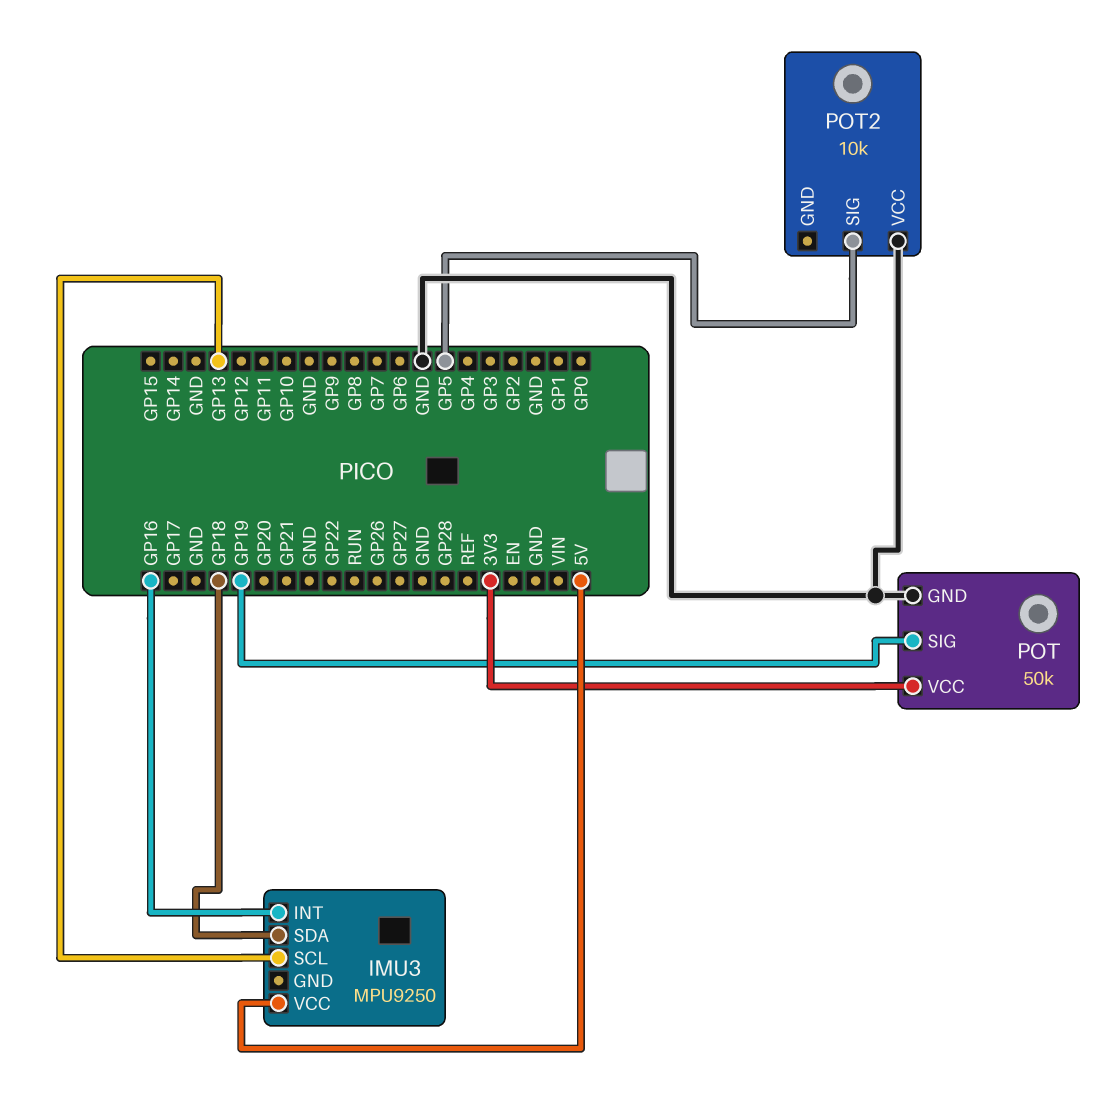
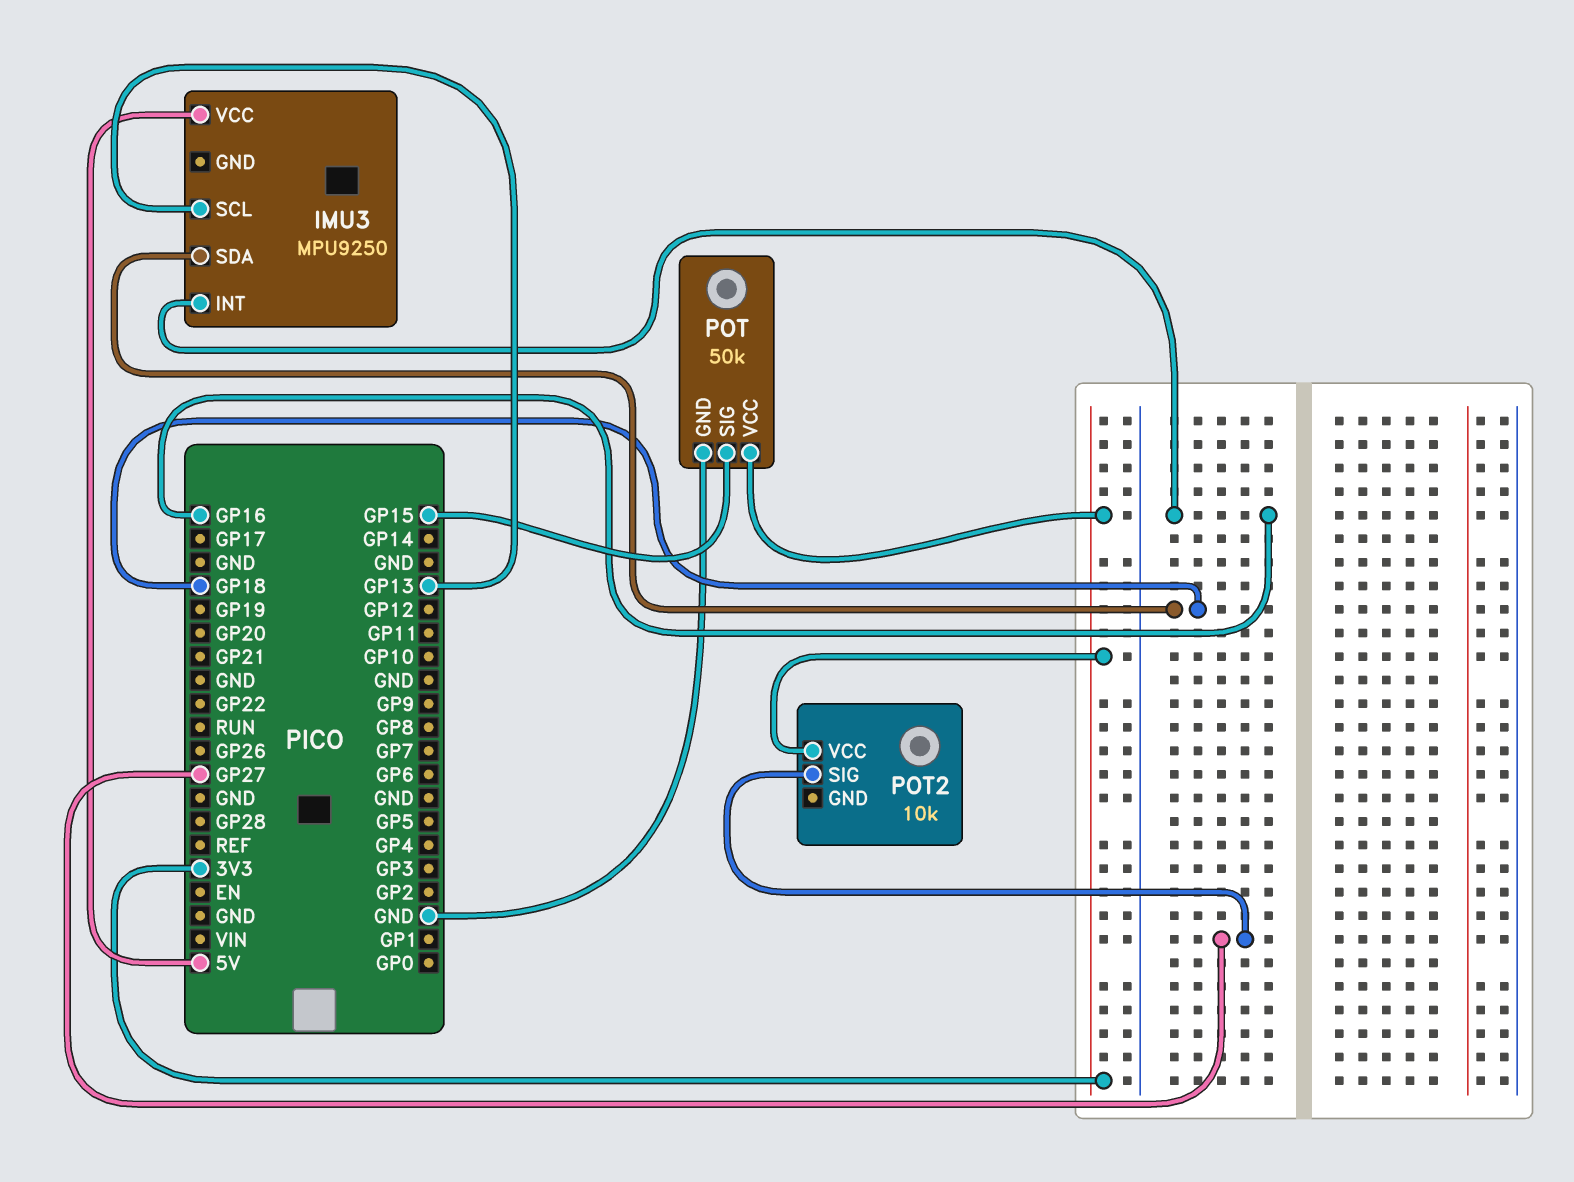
POT pin SIG: GP19 -> GP15
POT2 pin SIG: GP5 -> GP27
POT2 pin VCC: GND -> 3V3

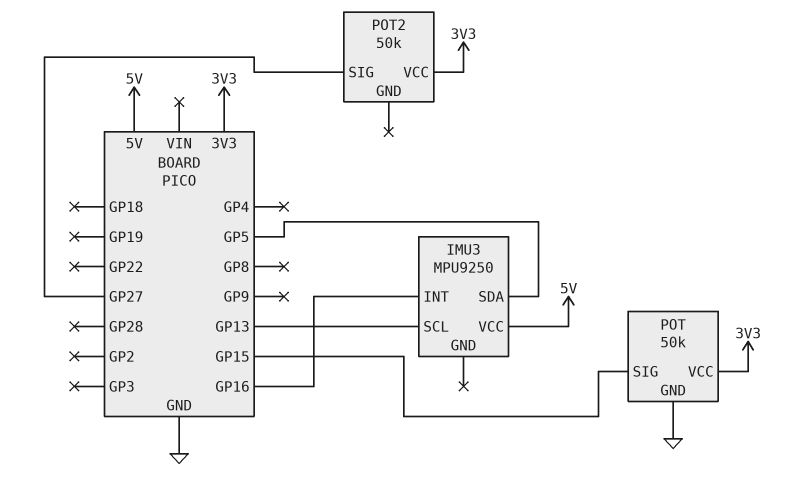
IMU3 pin SDA: GP18 -> GP5
POT2: 10k -> 50k

